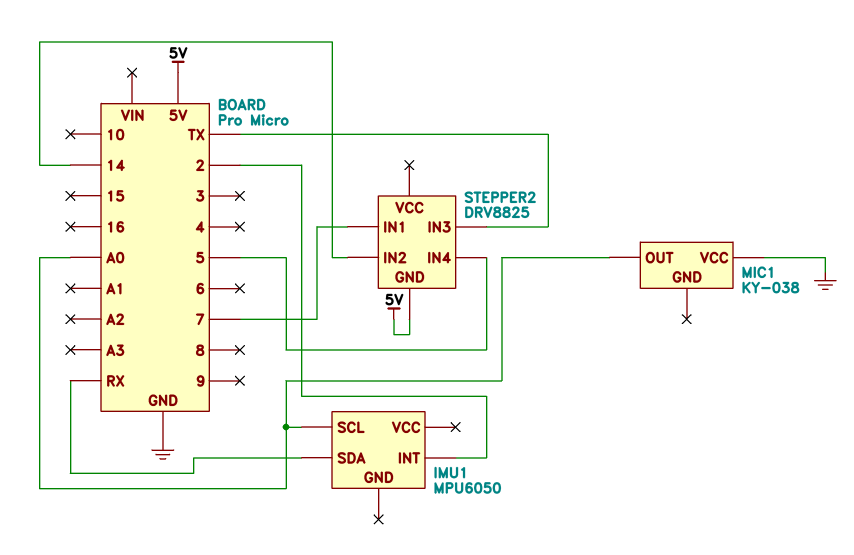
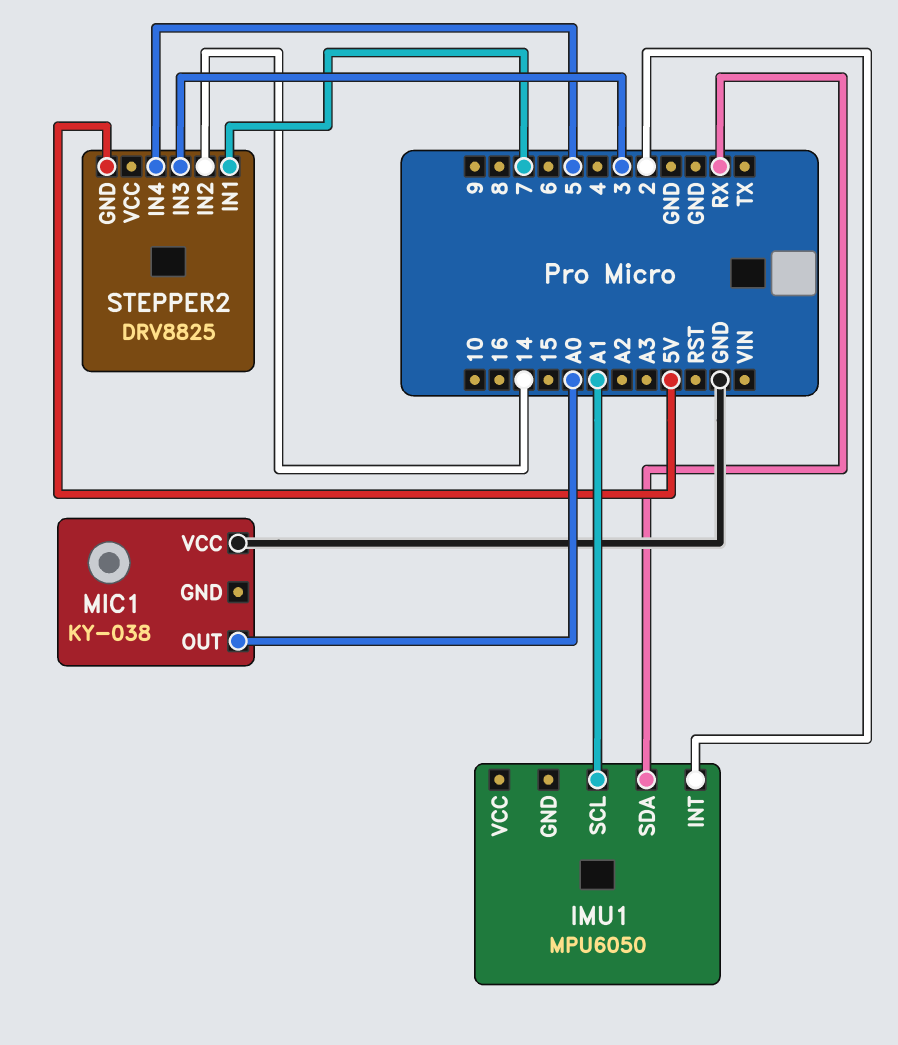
IMU1 pin SCL: A0 -> A1
STEPPER2 pin IN3: TX -> 3

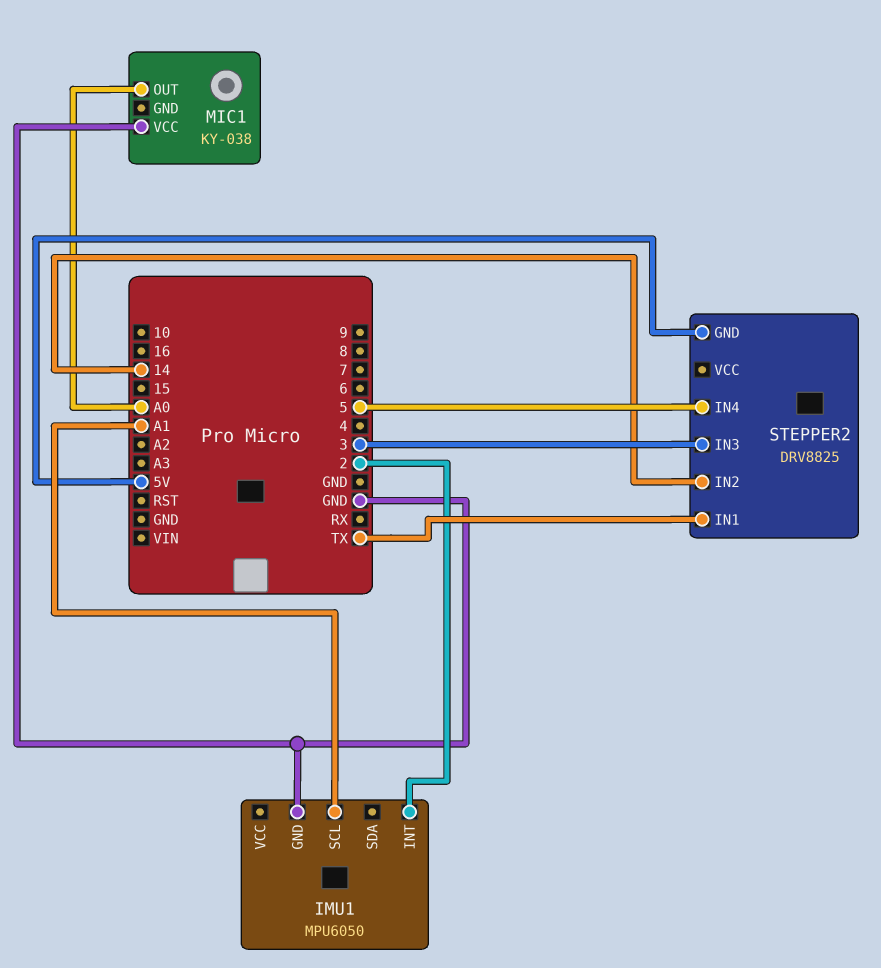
IMU1 pin GND: none -> GND
IMU1 pin SDA: RX -> none
STEPPER2 pin IN1: 7 -> TX

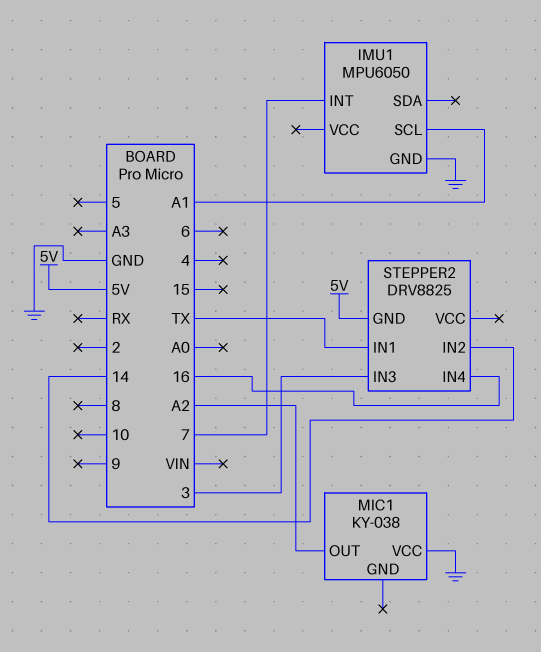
IMU1 pin INT: 2 -> 7
MIC1 pin OUT: A0 -> A2
STEPPER2 pin IN4: 5 -> 16

